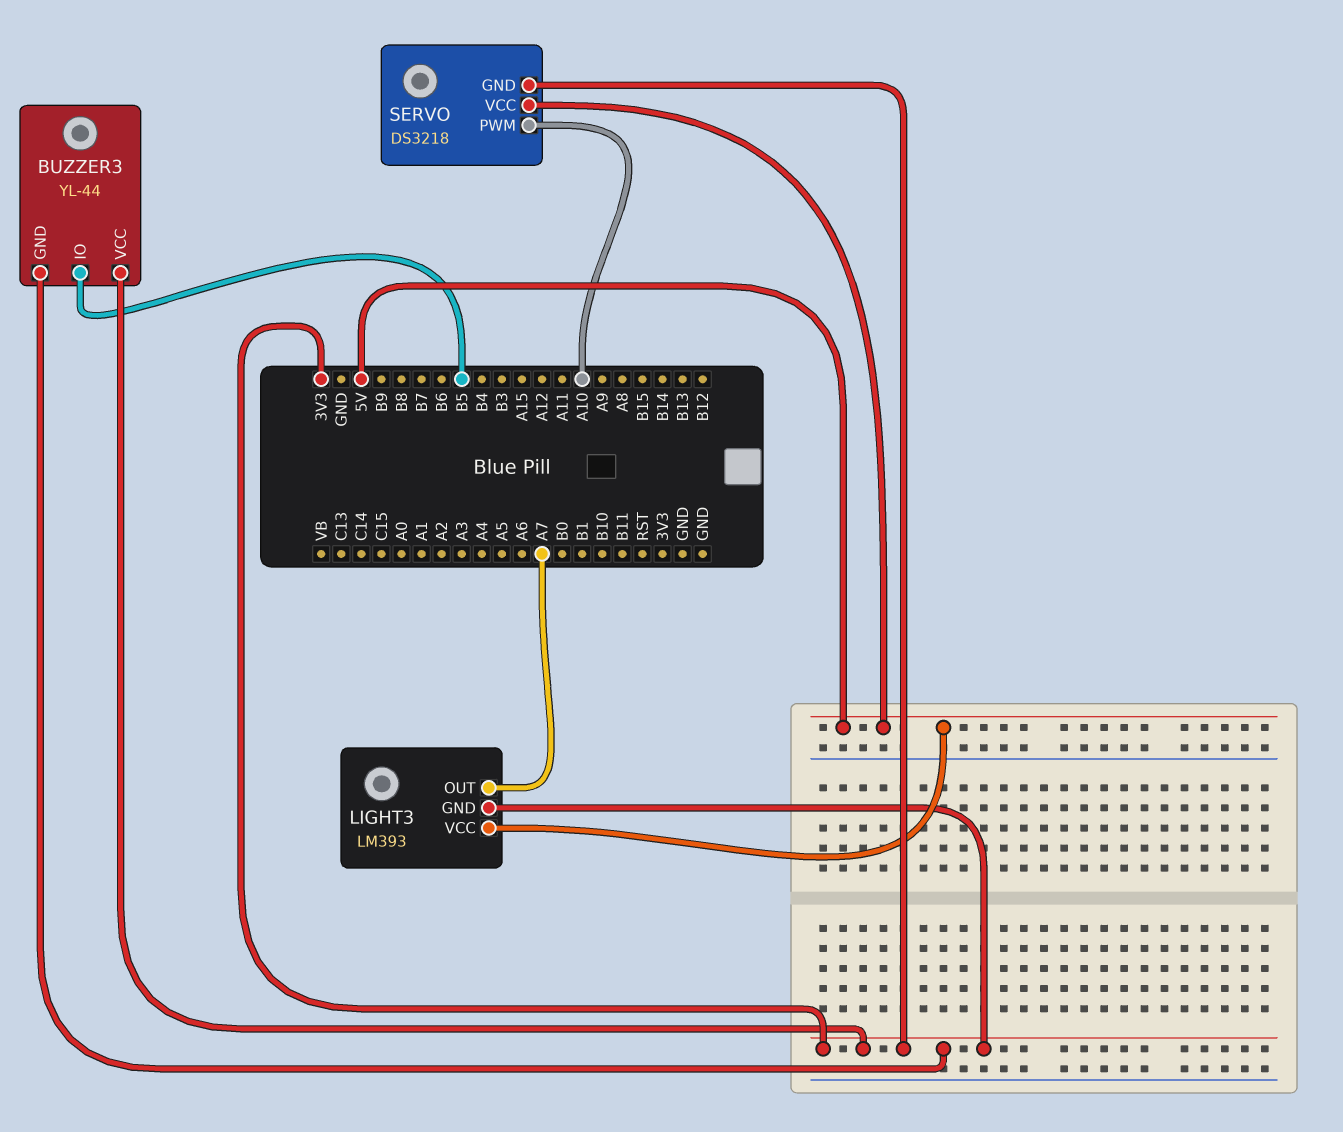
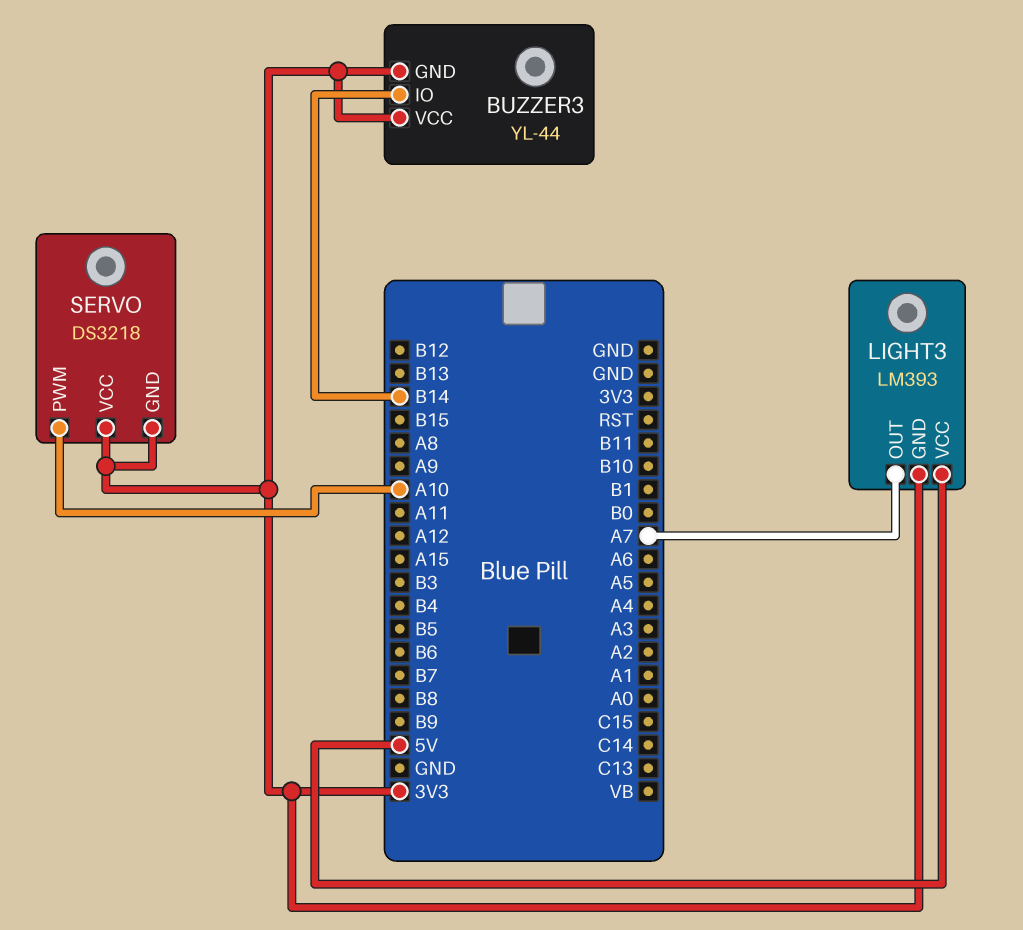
BUZZER3 pin IO: B5 -> B14
SERVO pin VCC: 5V -> 3V3

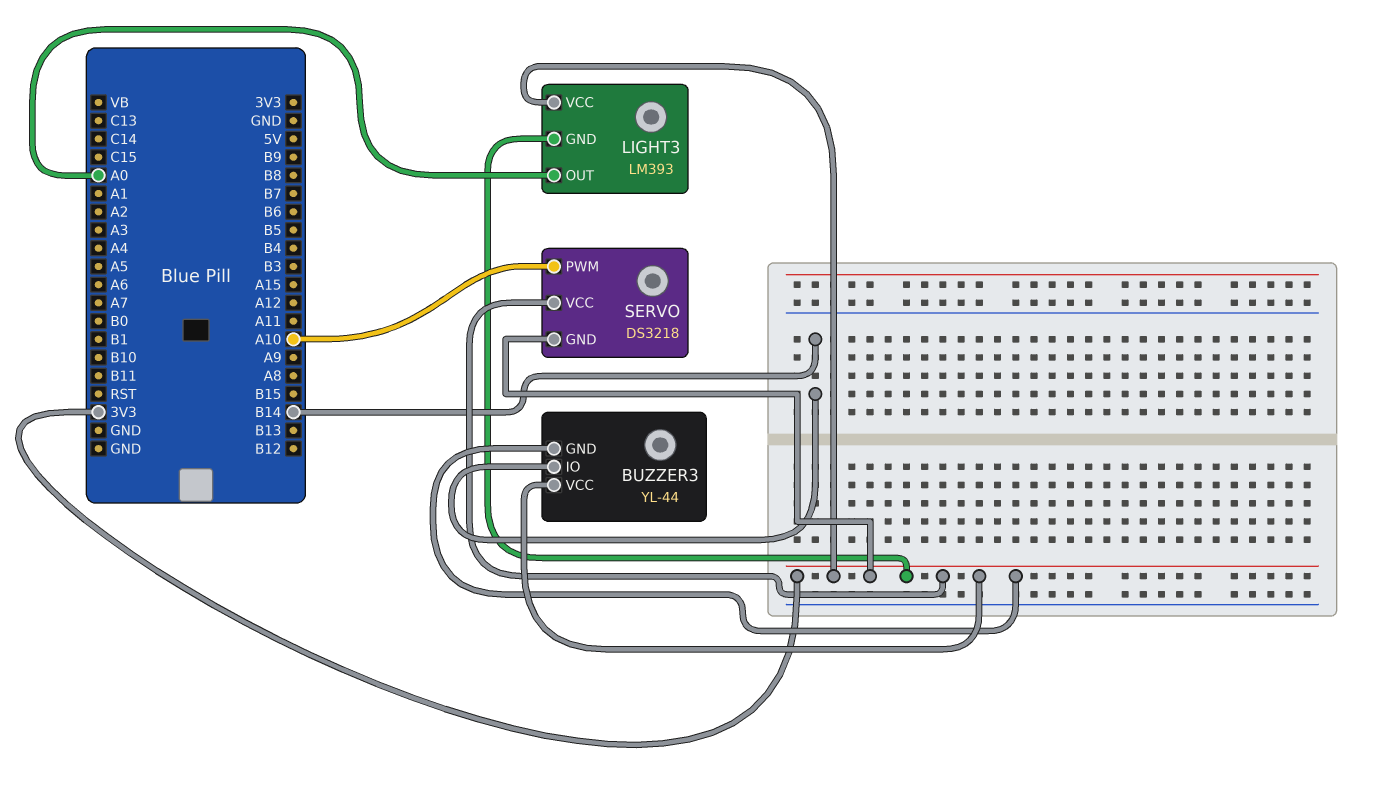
LIGHT3 pin OUT: A7 -> A0
LIGHT3 pin VCC: 5V -> 3V3

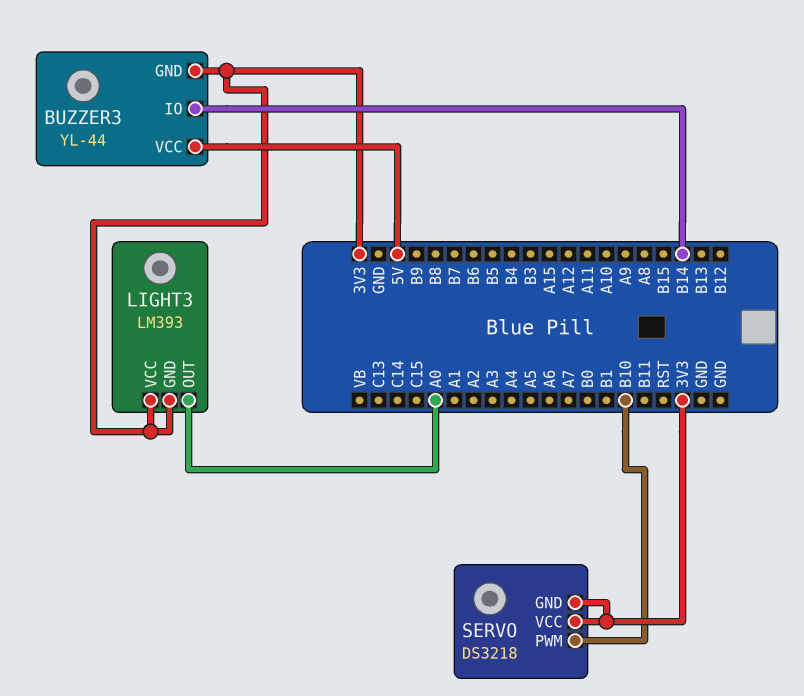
BUZZER3 pin VCC: 3V3 -> 5V
SERVO pin PWM: A10 -> B10

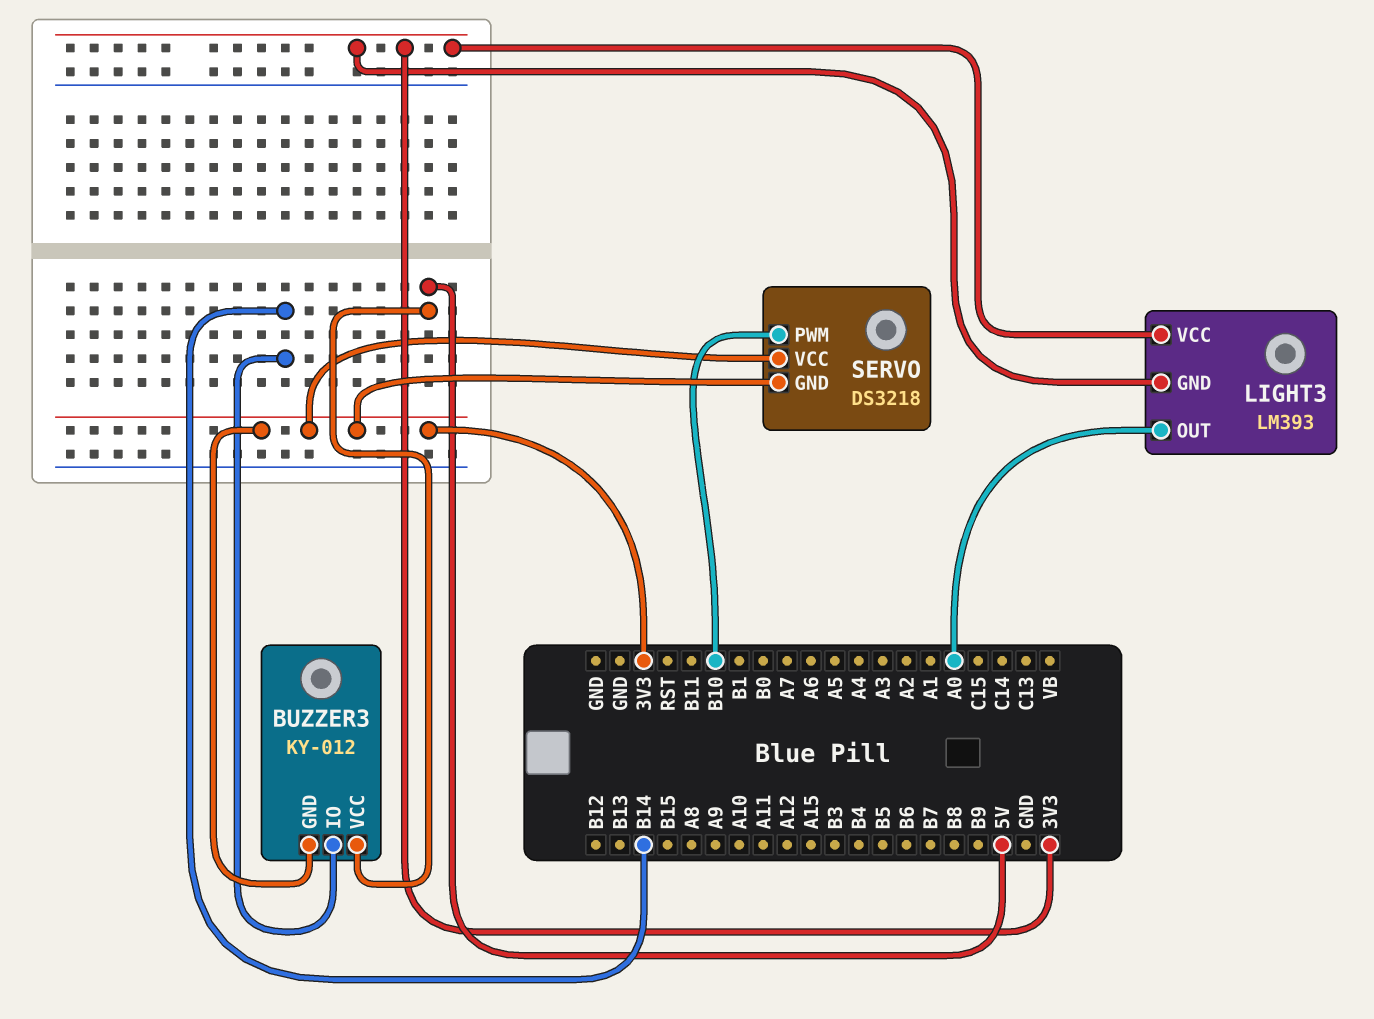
BUZZER3: YL-44 -> KY-012

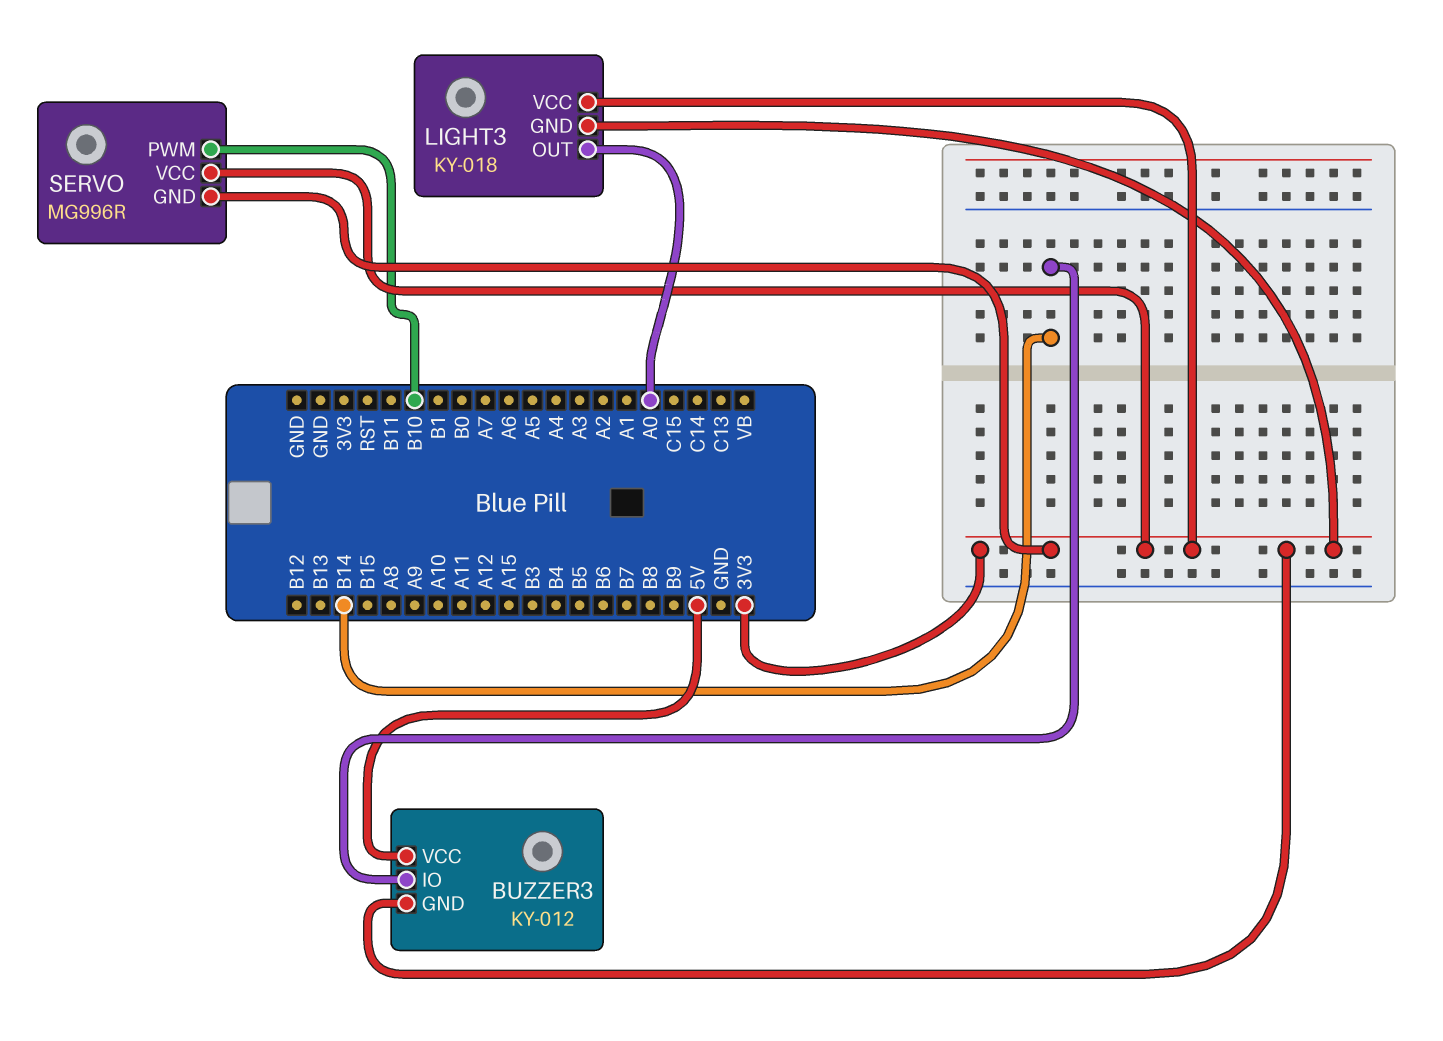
LIGHT3: LM393 -> KY-018
SERVO: DS3218 -> MG996R

